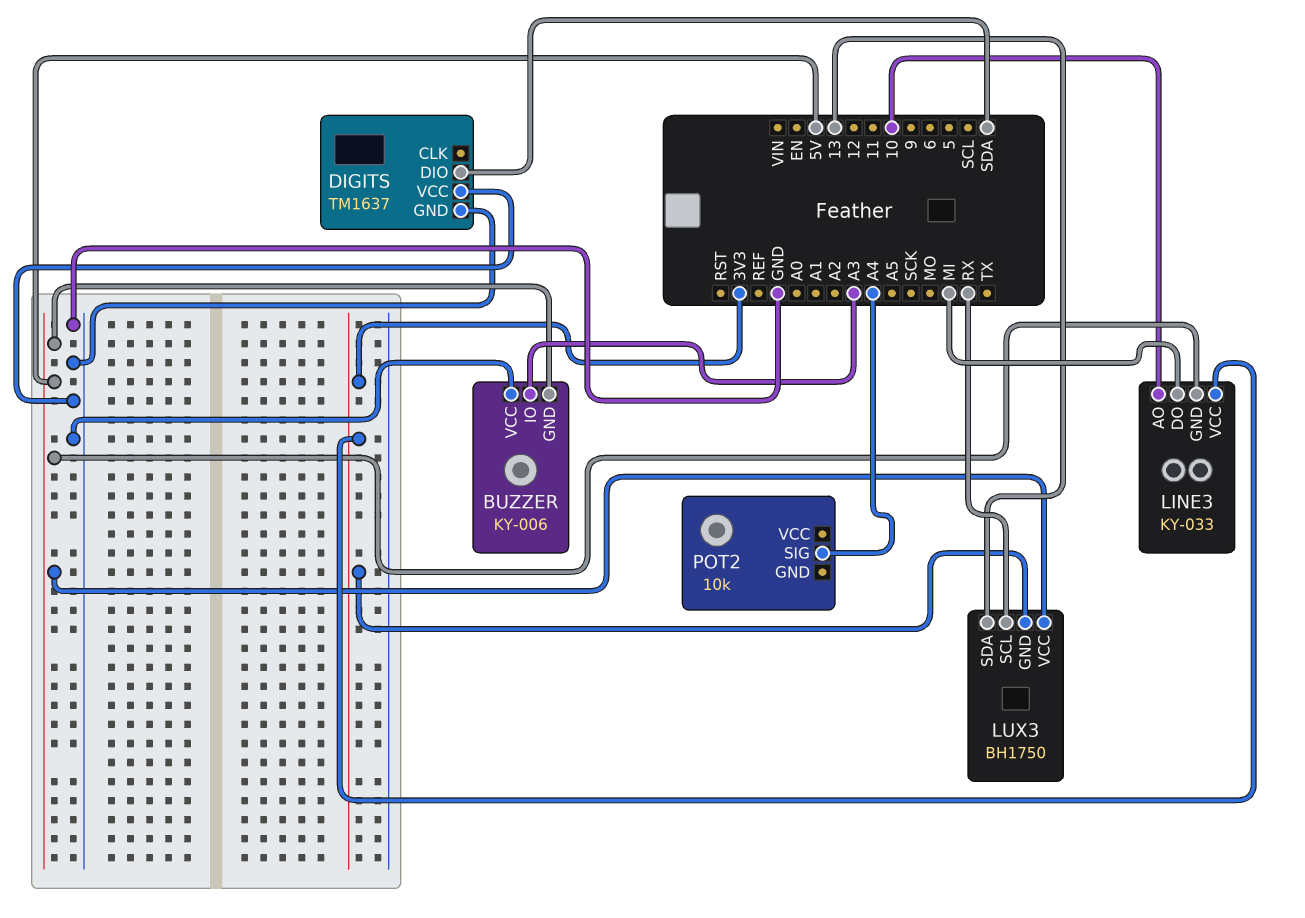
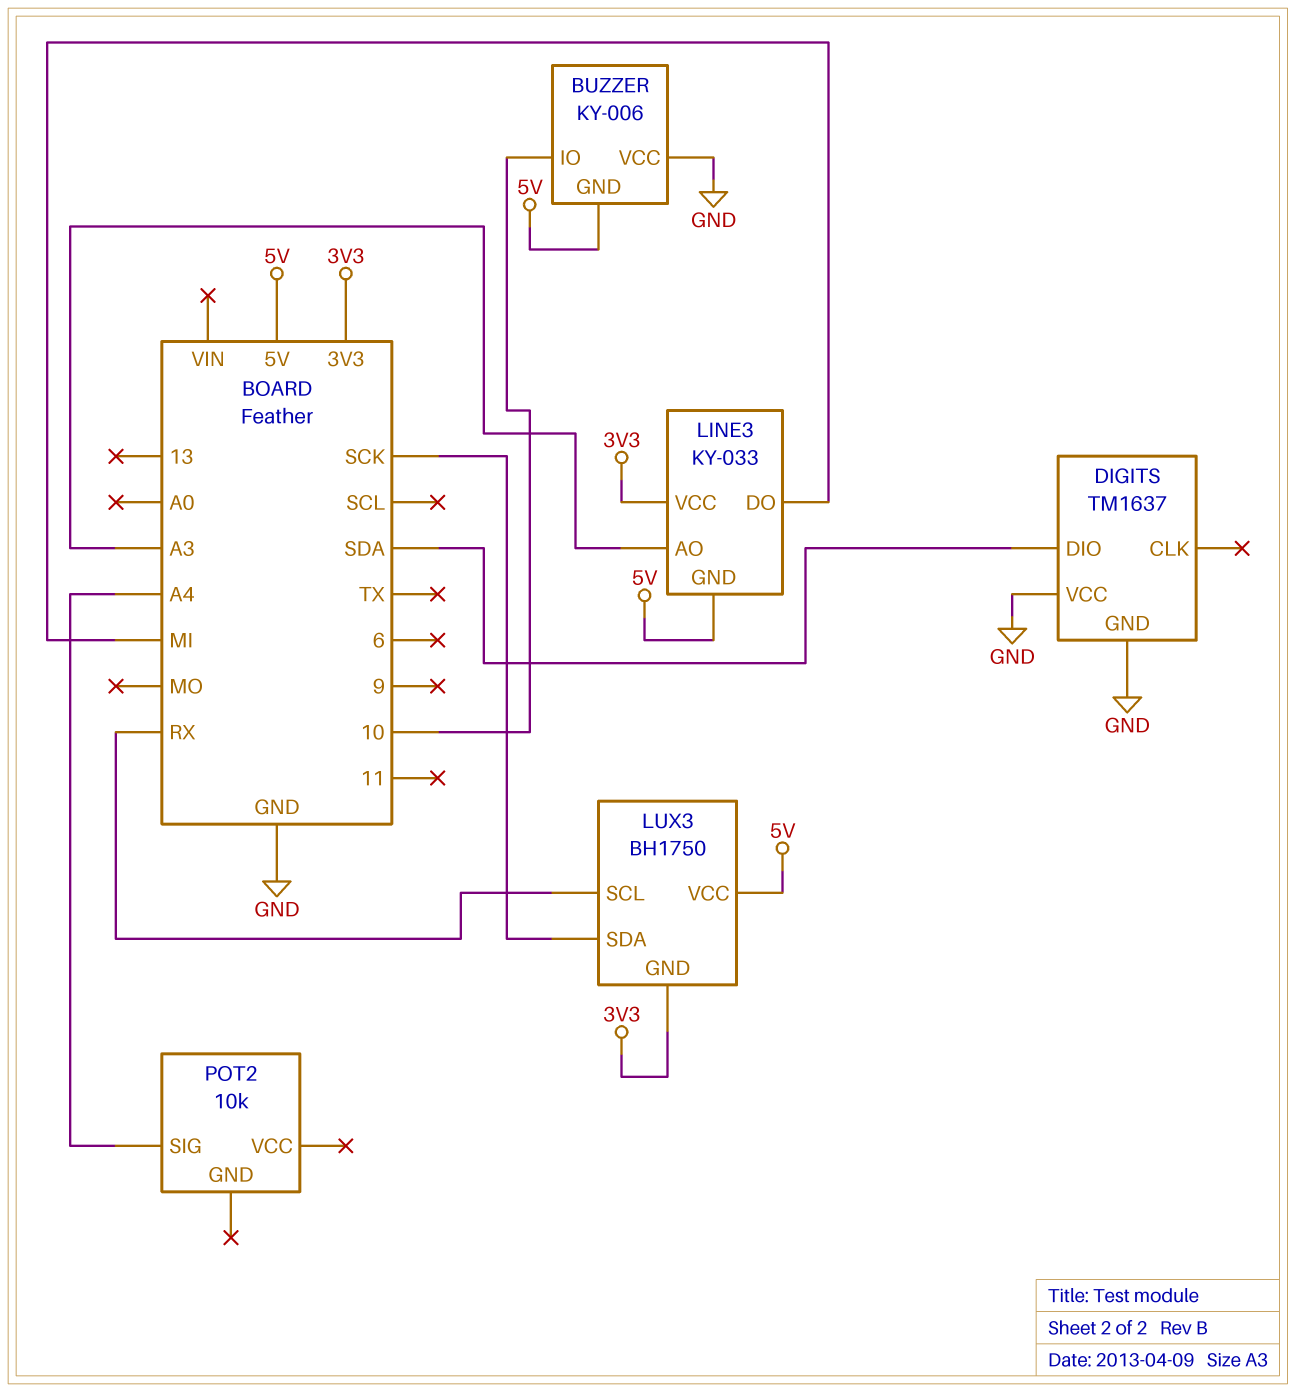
BUZZER pin IO: A3 -> 10
LINE3 pin AO: 10 -> A3
LUX3 pin SDA: 13 -> SCK

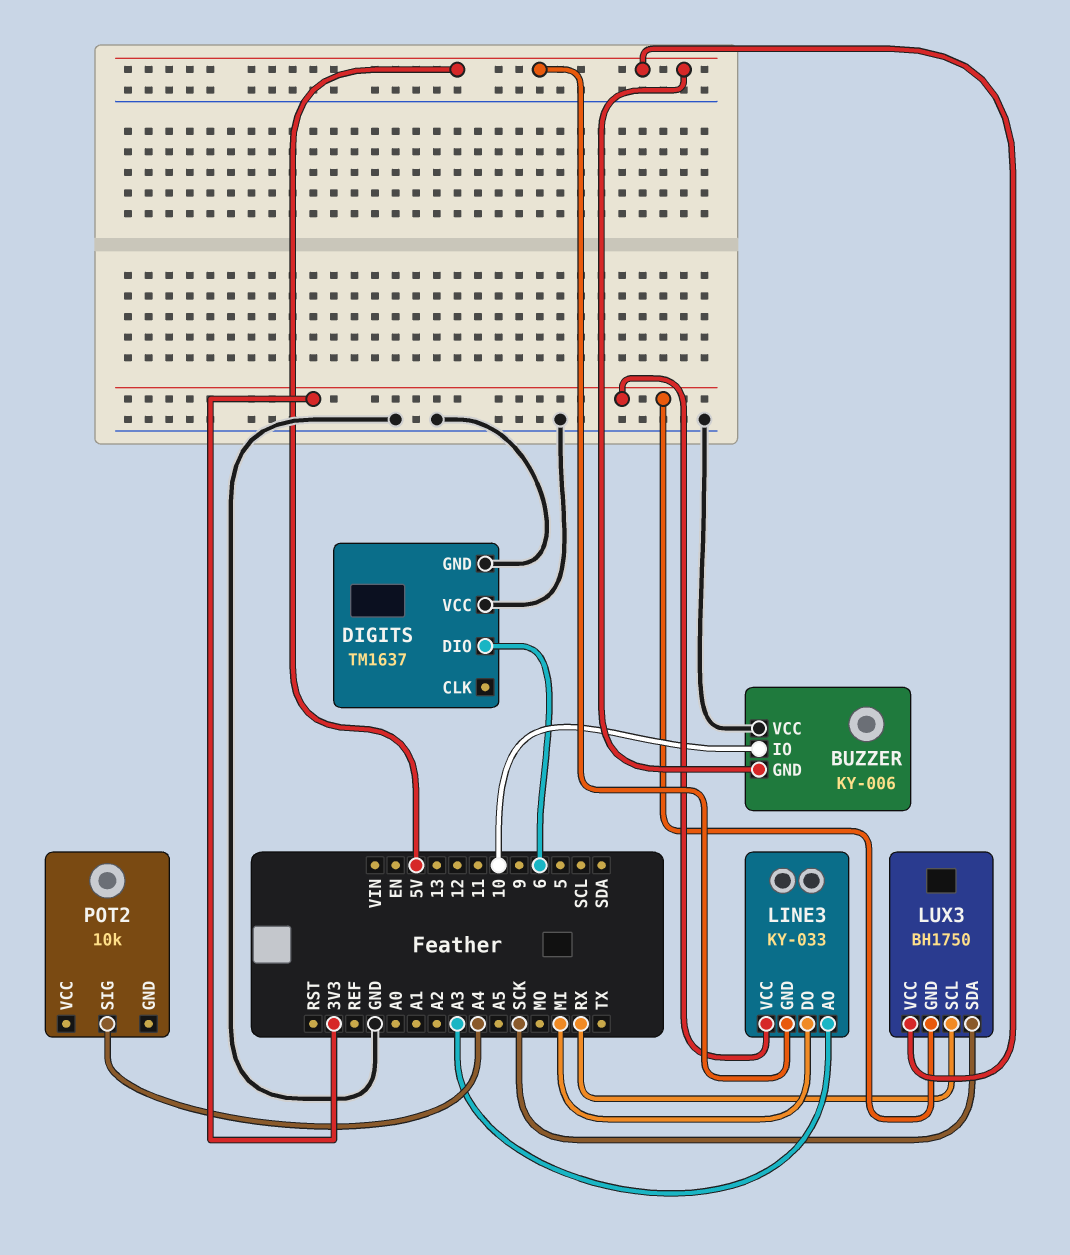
DIGITS pin DIO: SDA -> 6

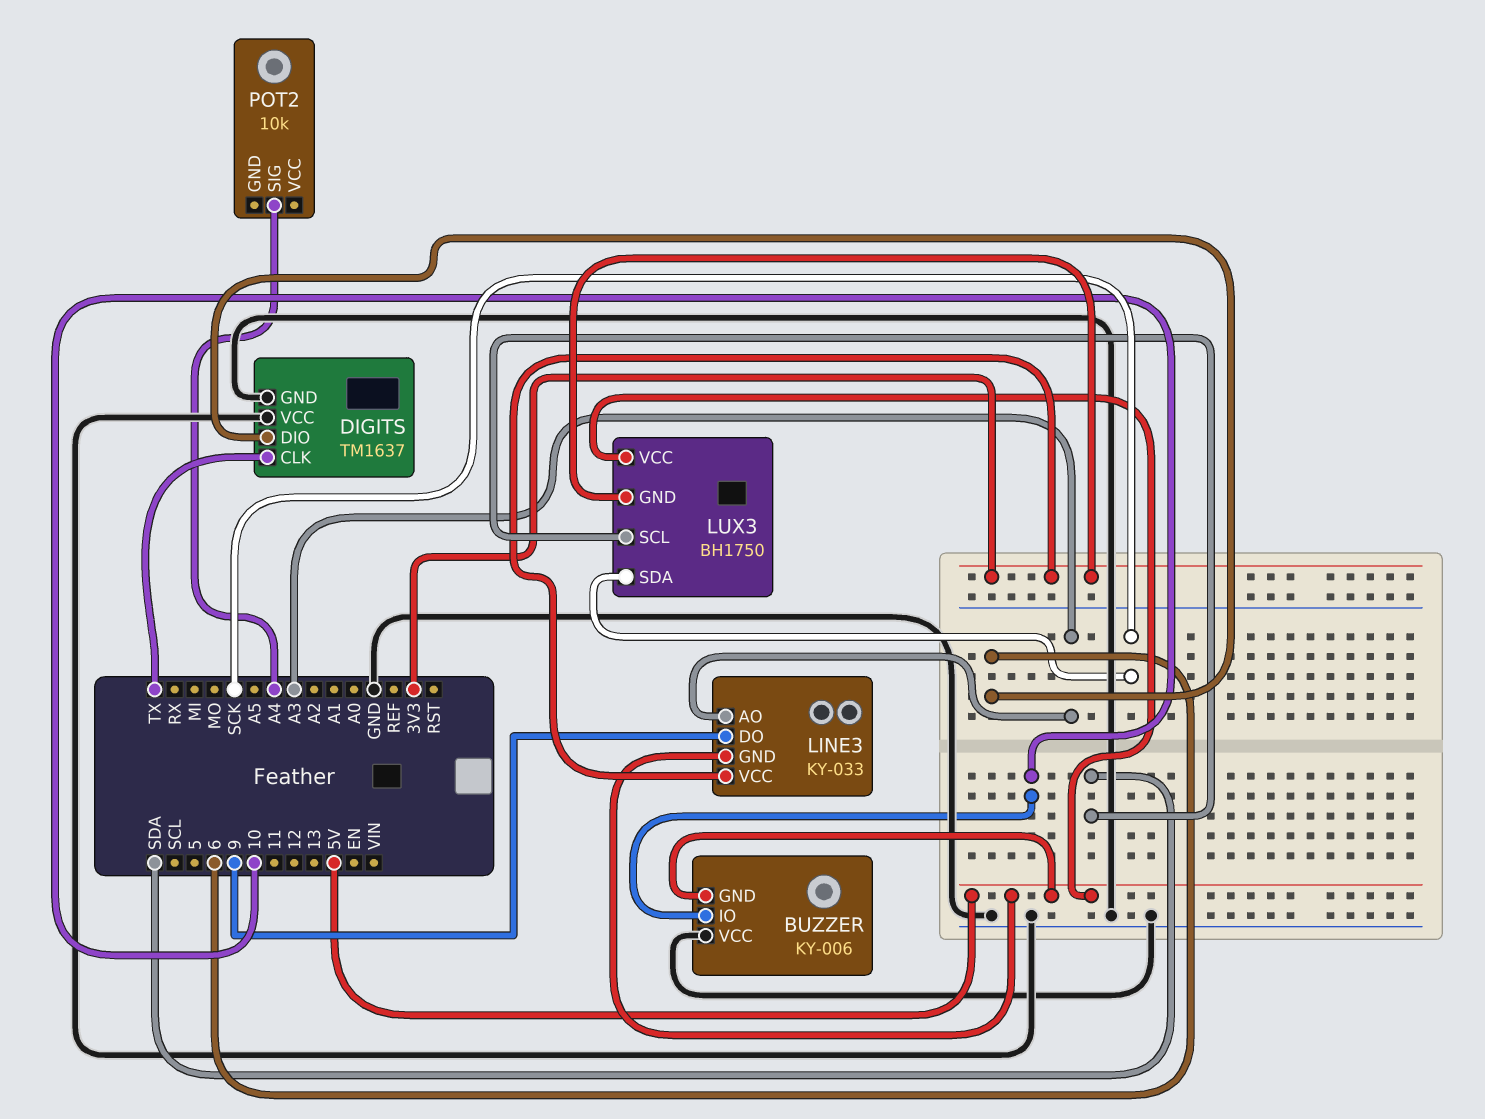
DIGITS pin CLK: none -> TX
LINE3 pin DO: MI -> 9
LUX3 pin SCL: RX -> SDA

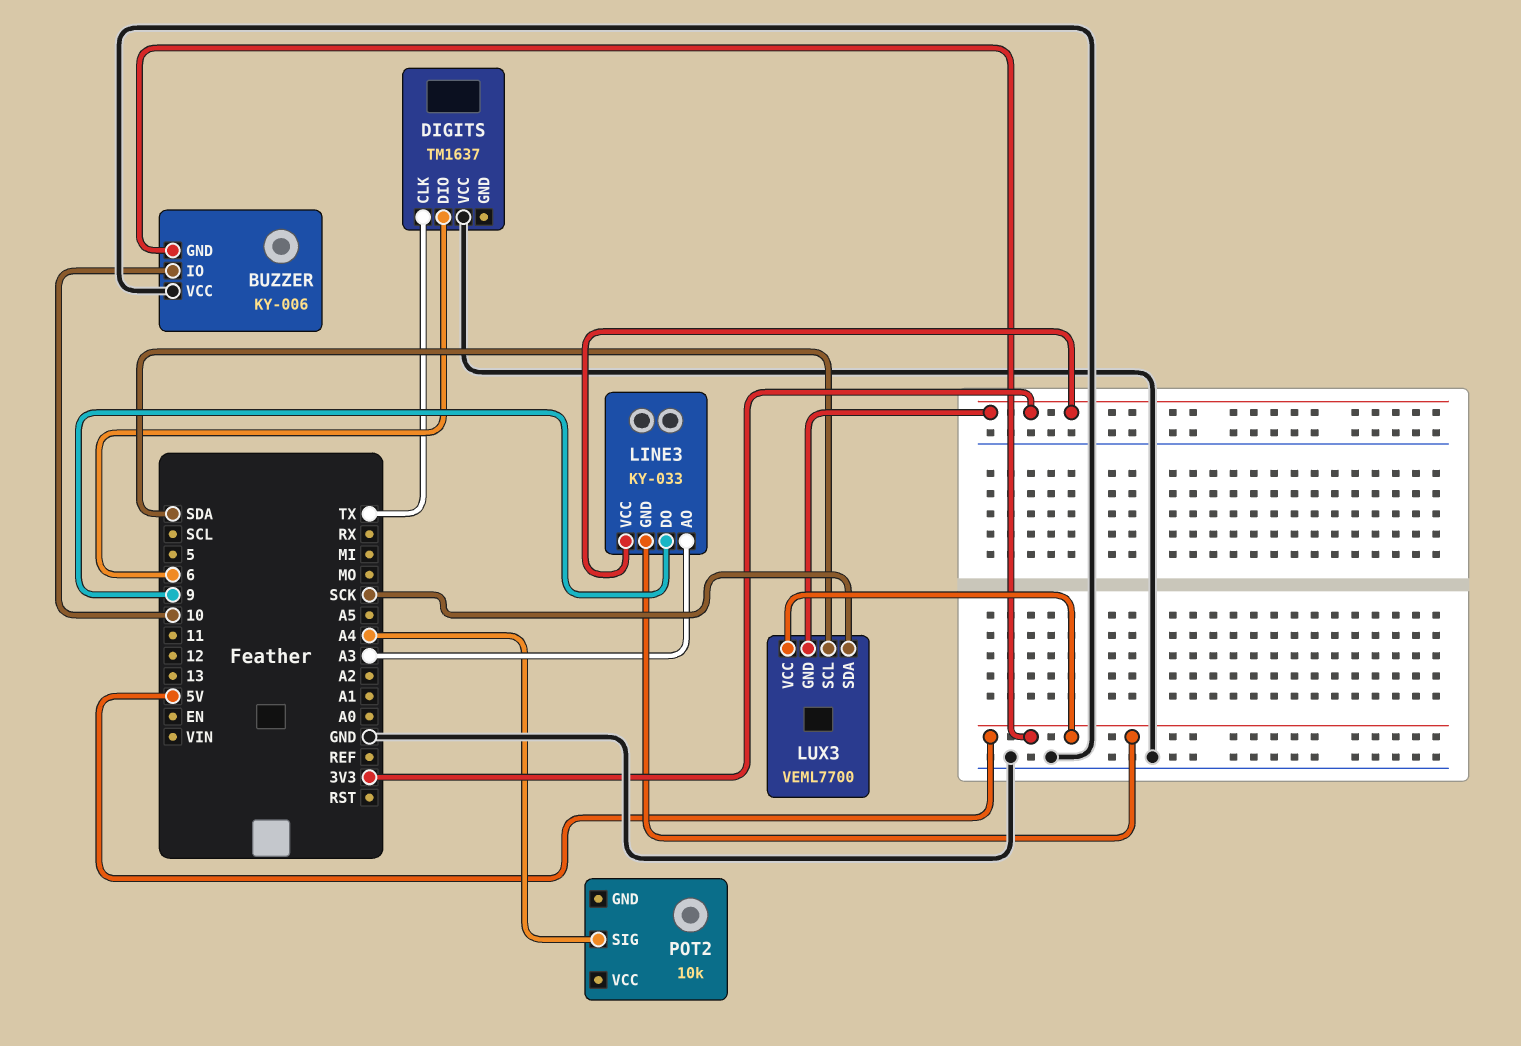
DIGITS pin GND: GND -> none
LUX3: BH1750 -> VEML7700

